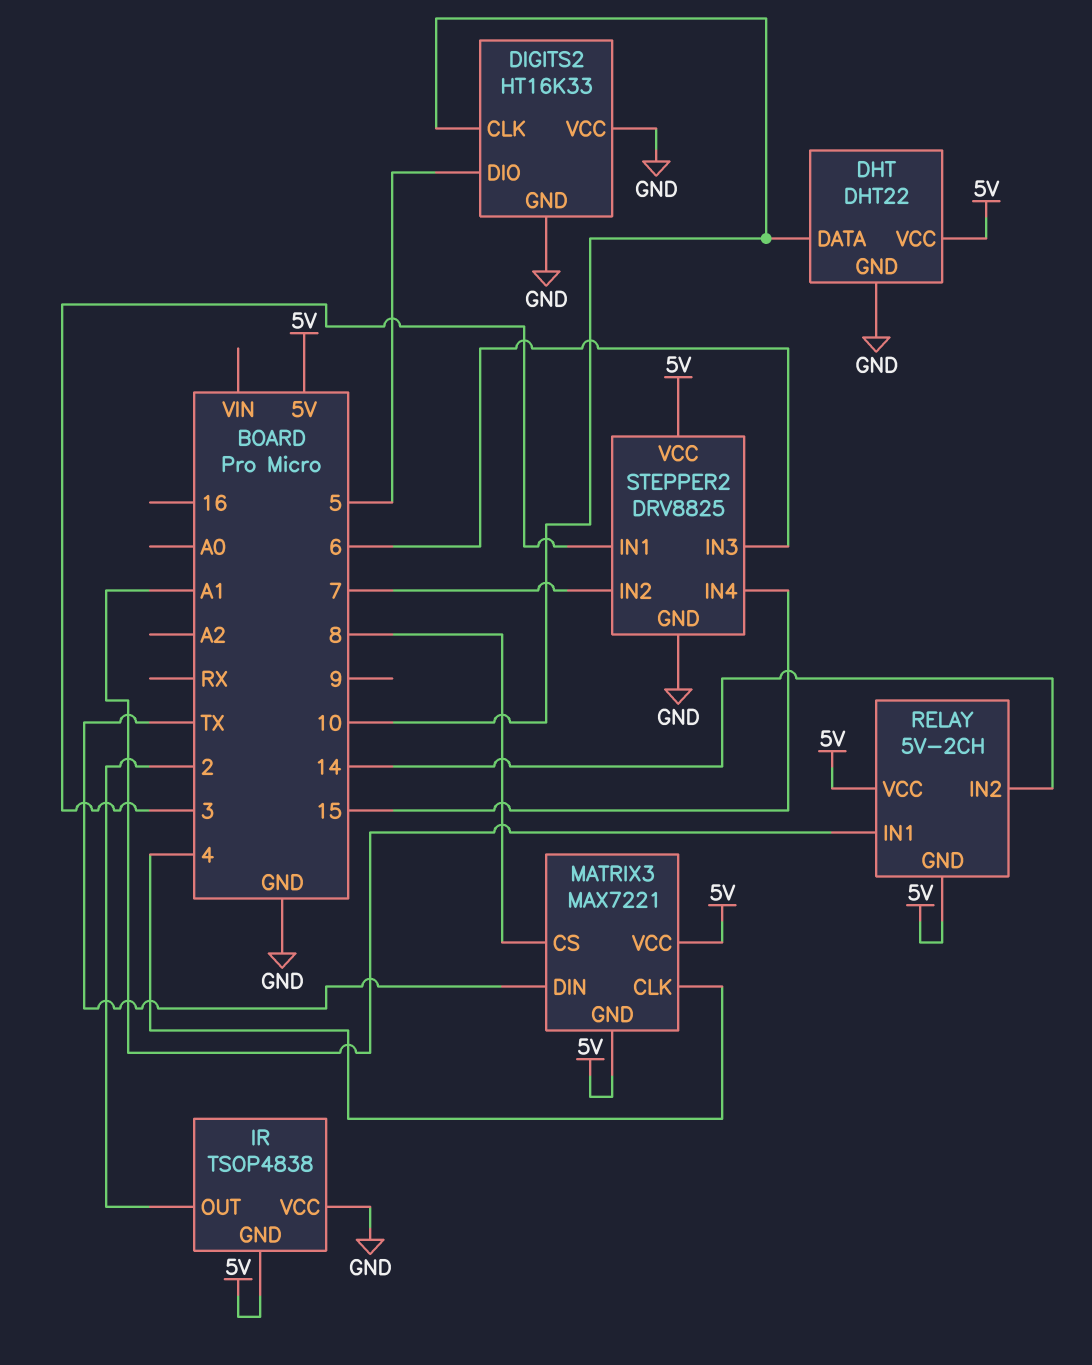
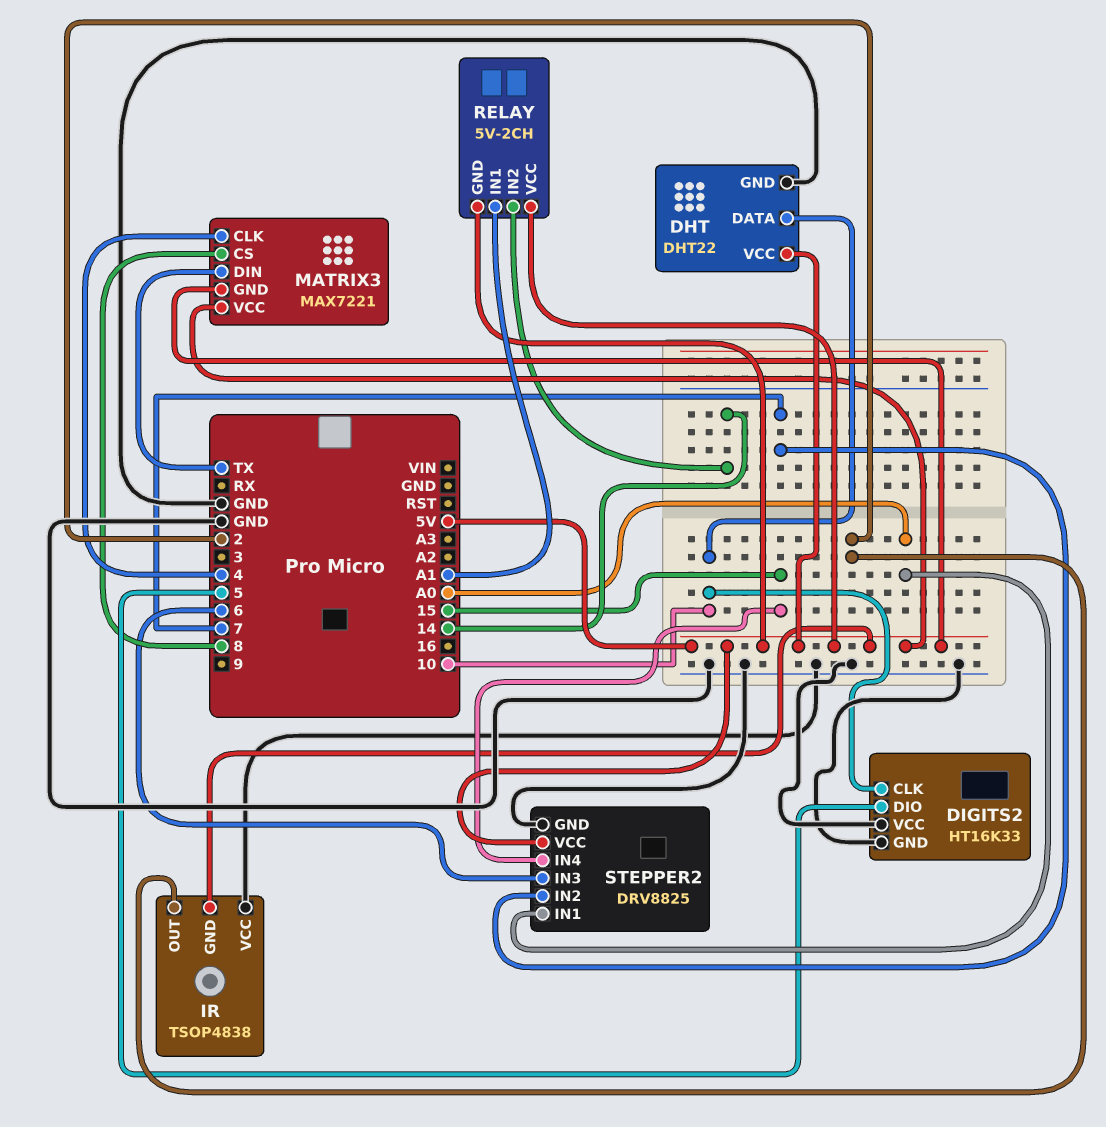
STEPPER2 pin IN1: 3 -> A0

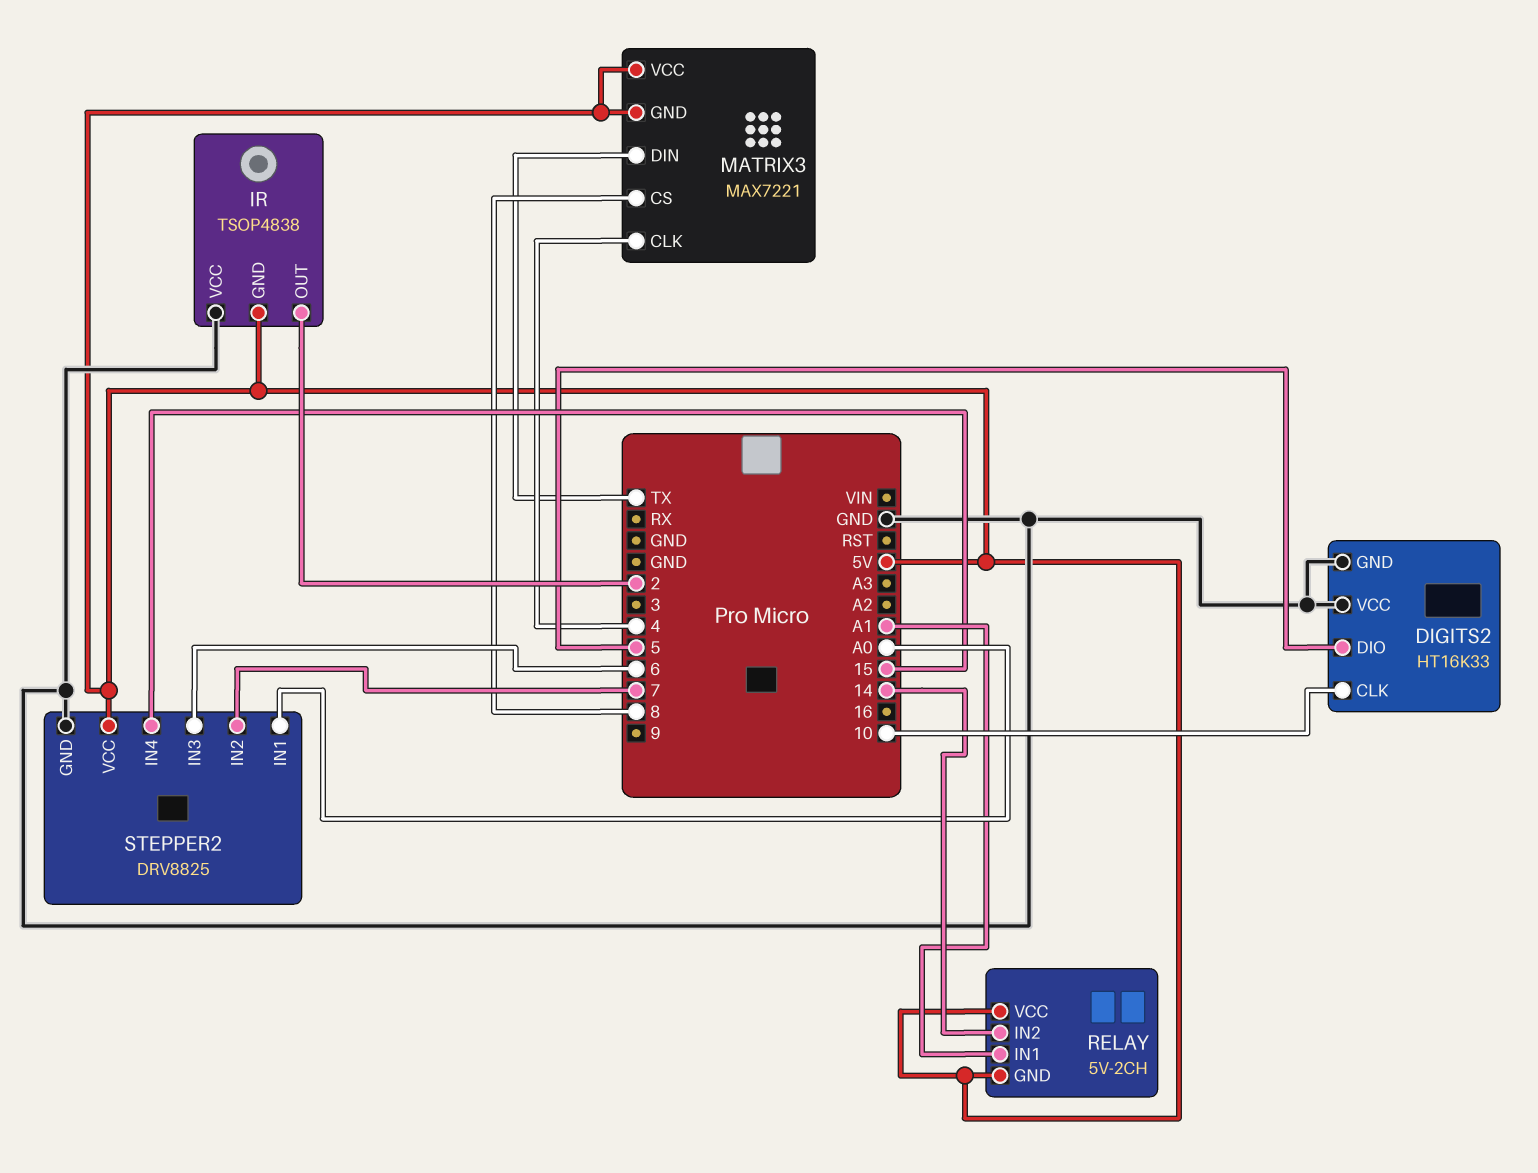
DHT: DHT22 -> none
DHT pin DATA: 10 -> none
DHT pin GND: GND -> none
DHT pin VCC: 5V -> none

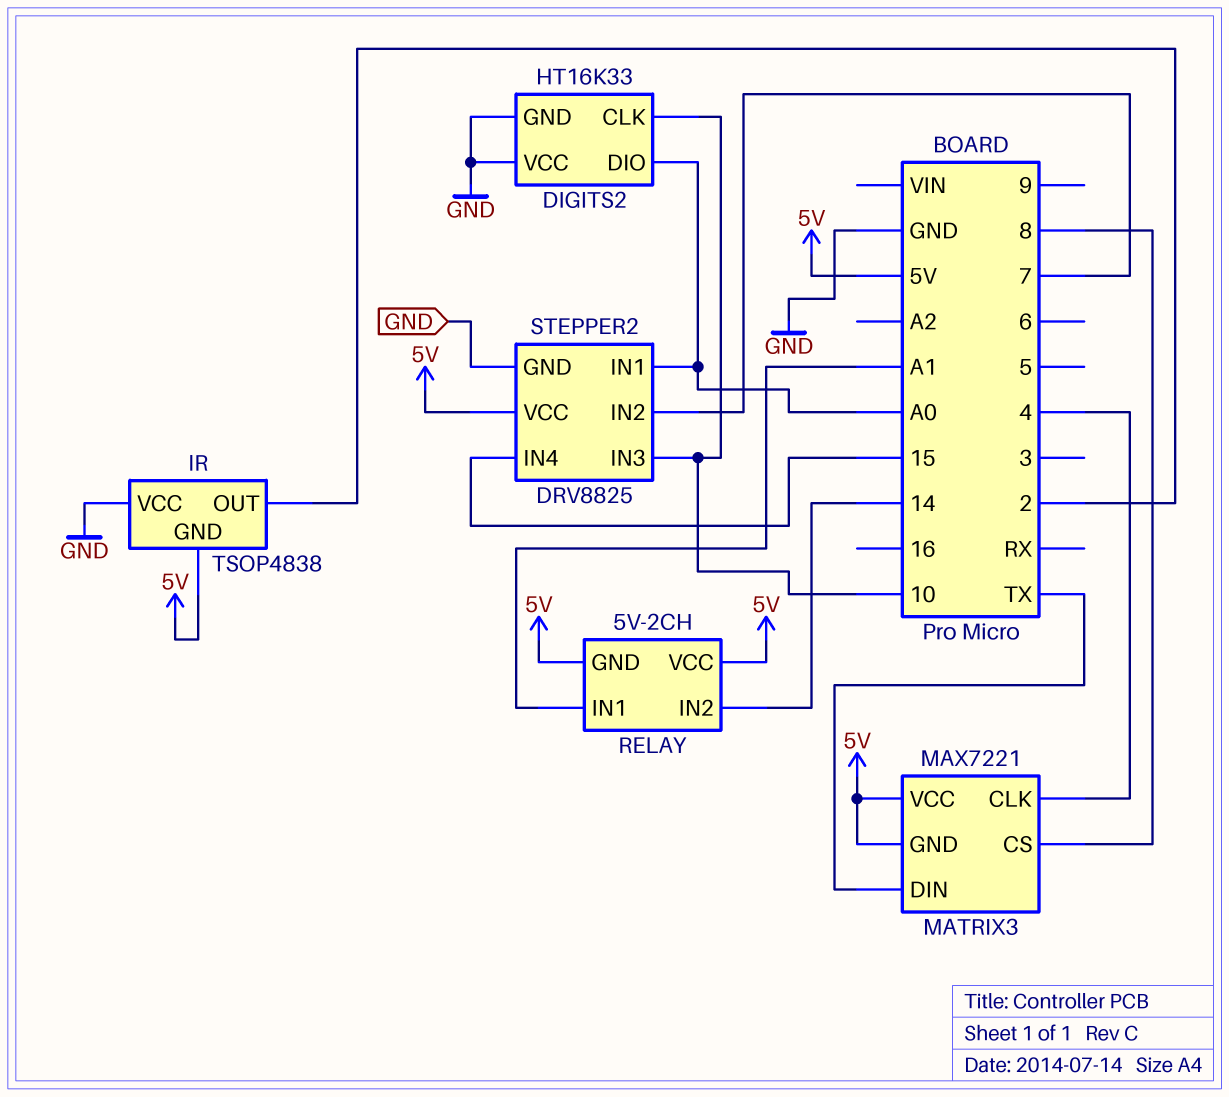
DIGITS2 pin DIO: 5 -> A0
STEPPER2 pin IN3: 6 -> 10

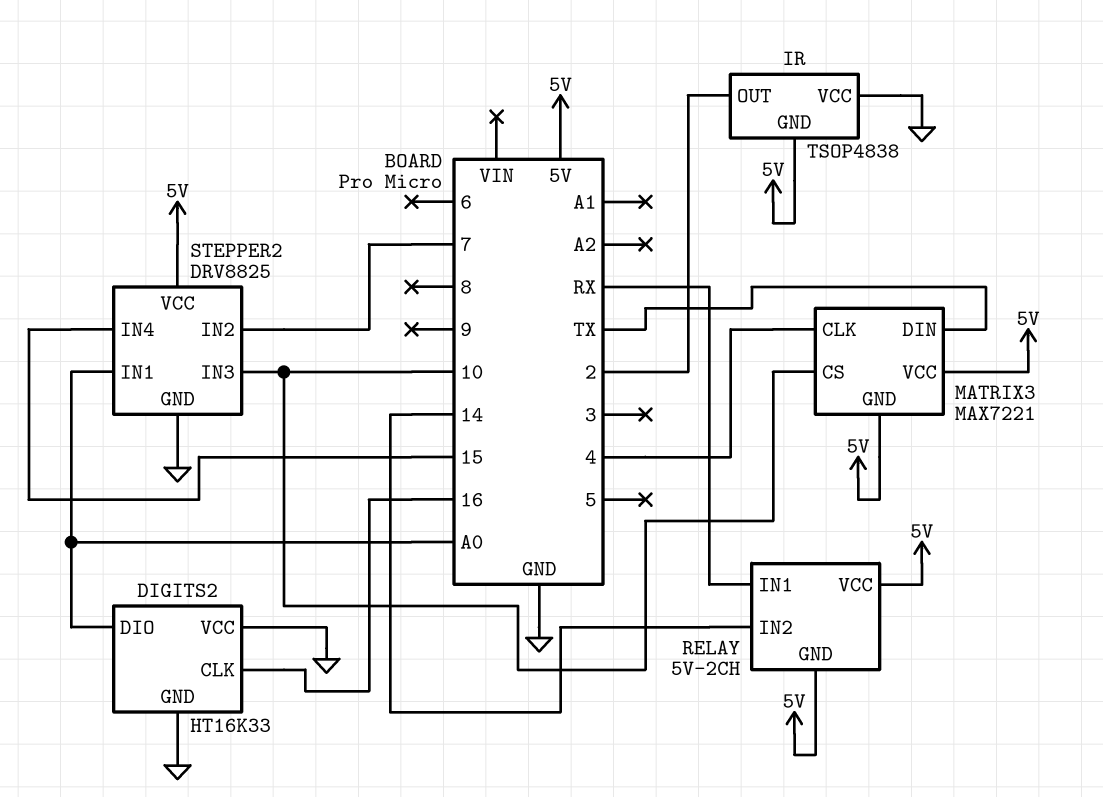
DIGITS2 pin CLK: 10 -> 16
MATRIX3 pin CS: 8 -> 10
RELAY pin IN1: A1 -> RX

